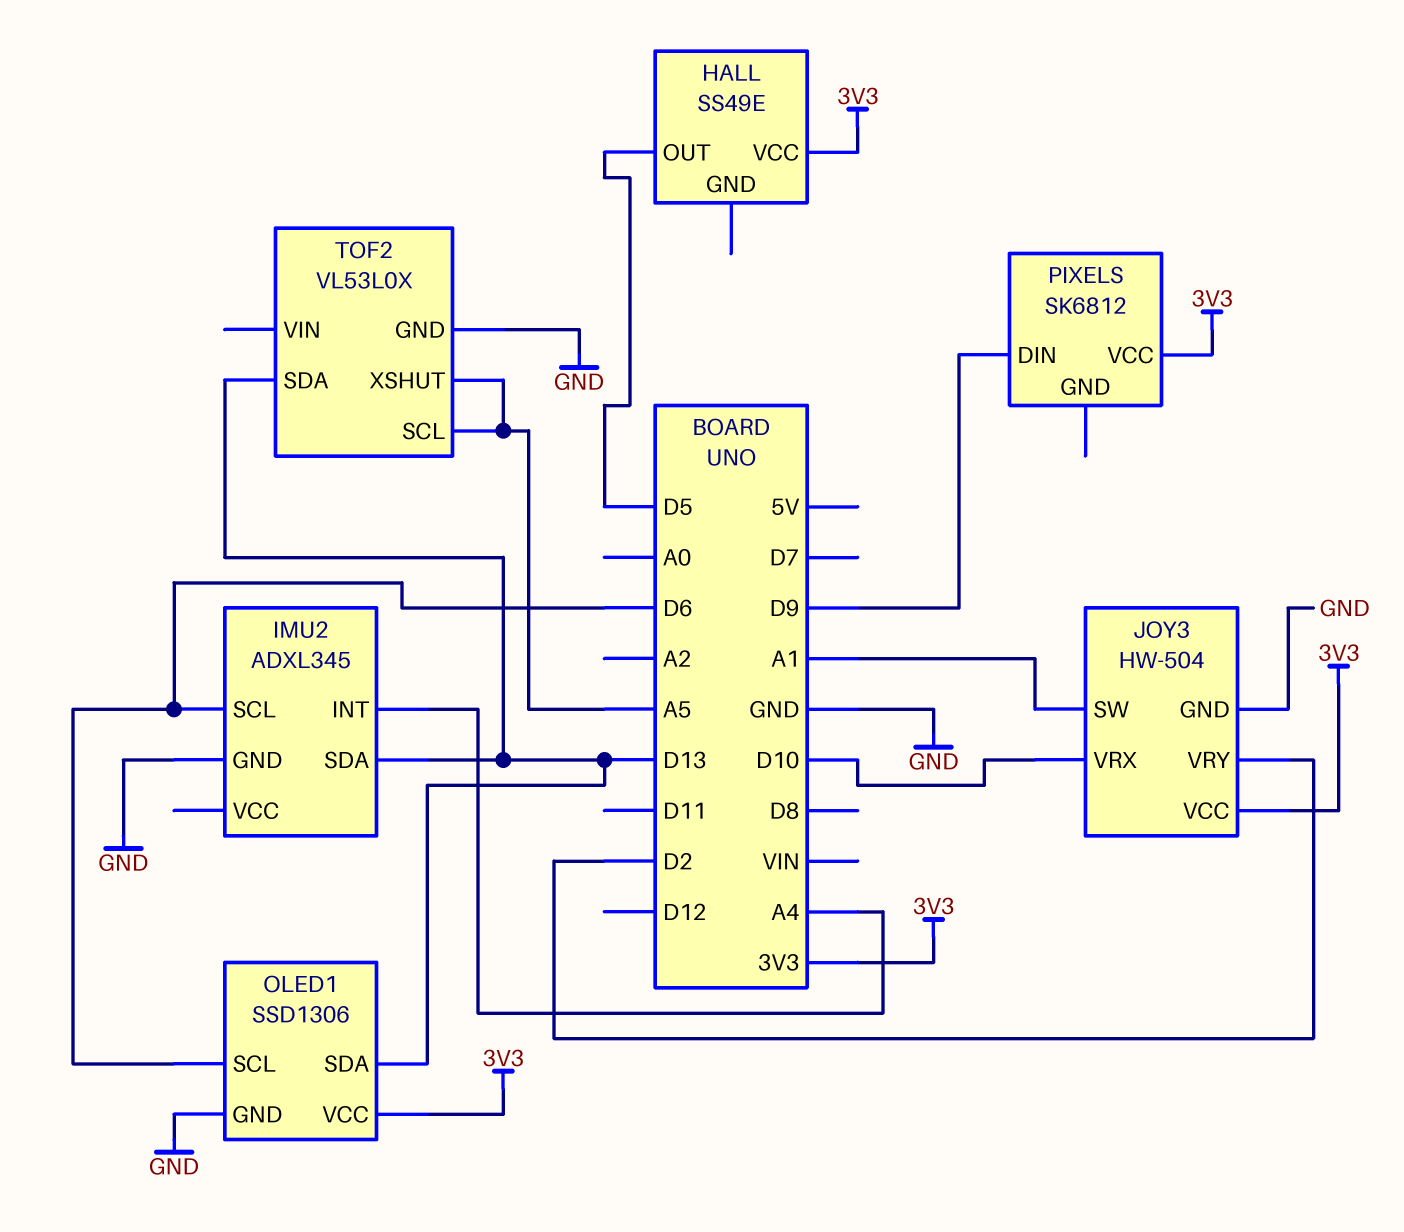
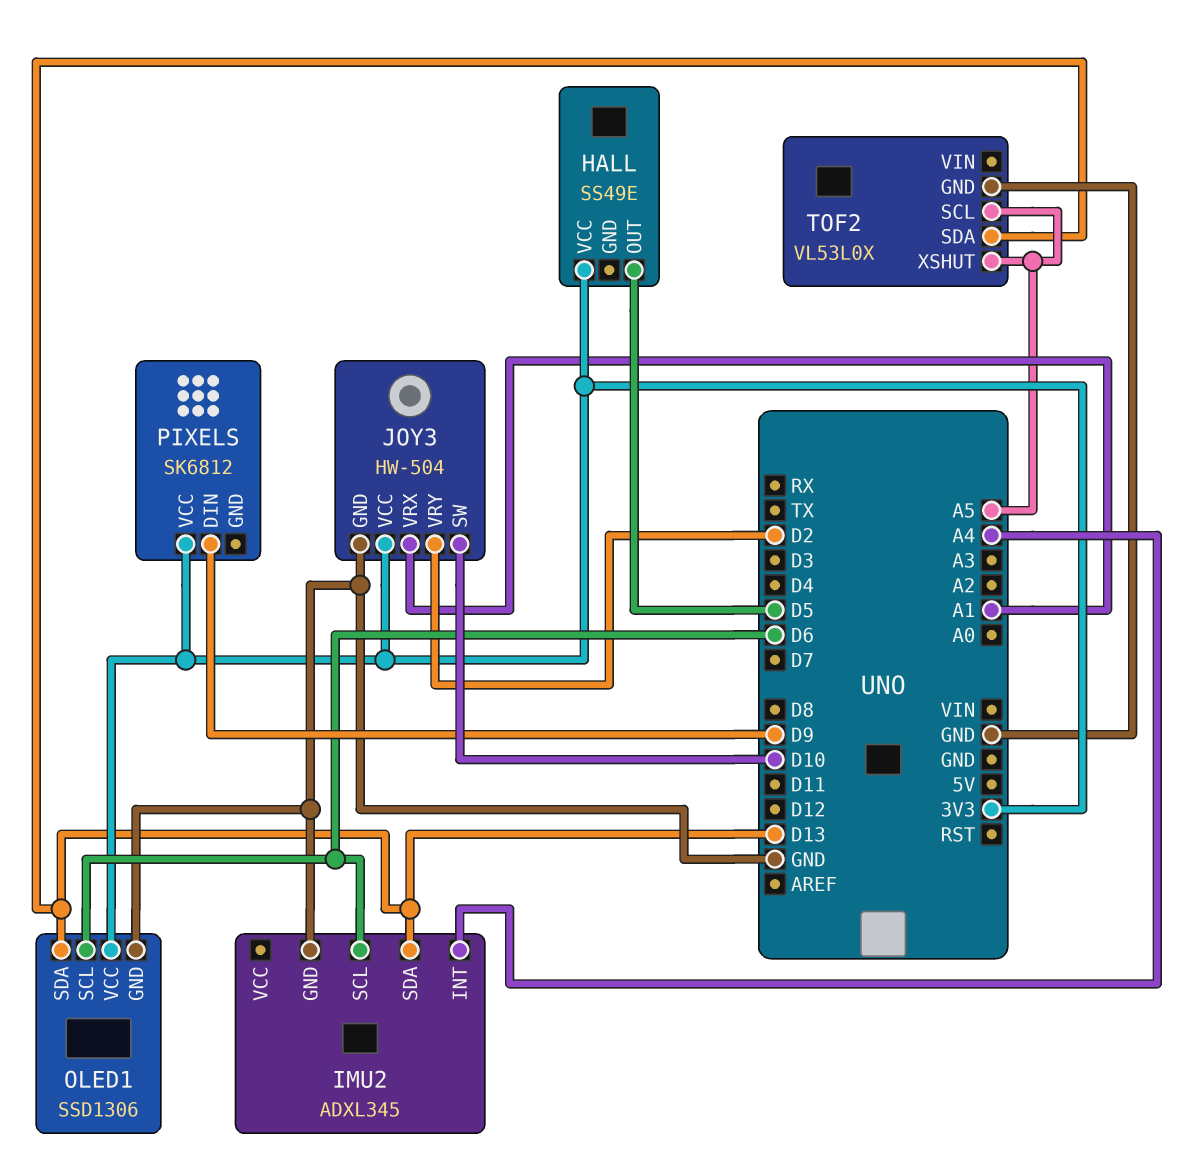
JOY3 pin SW: A1 -> D10
JOY3 pin VRX: D10 -> A1

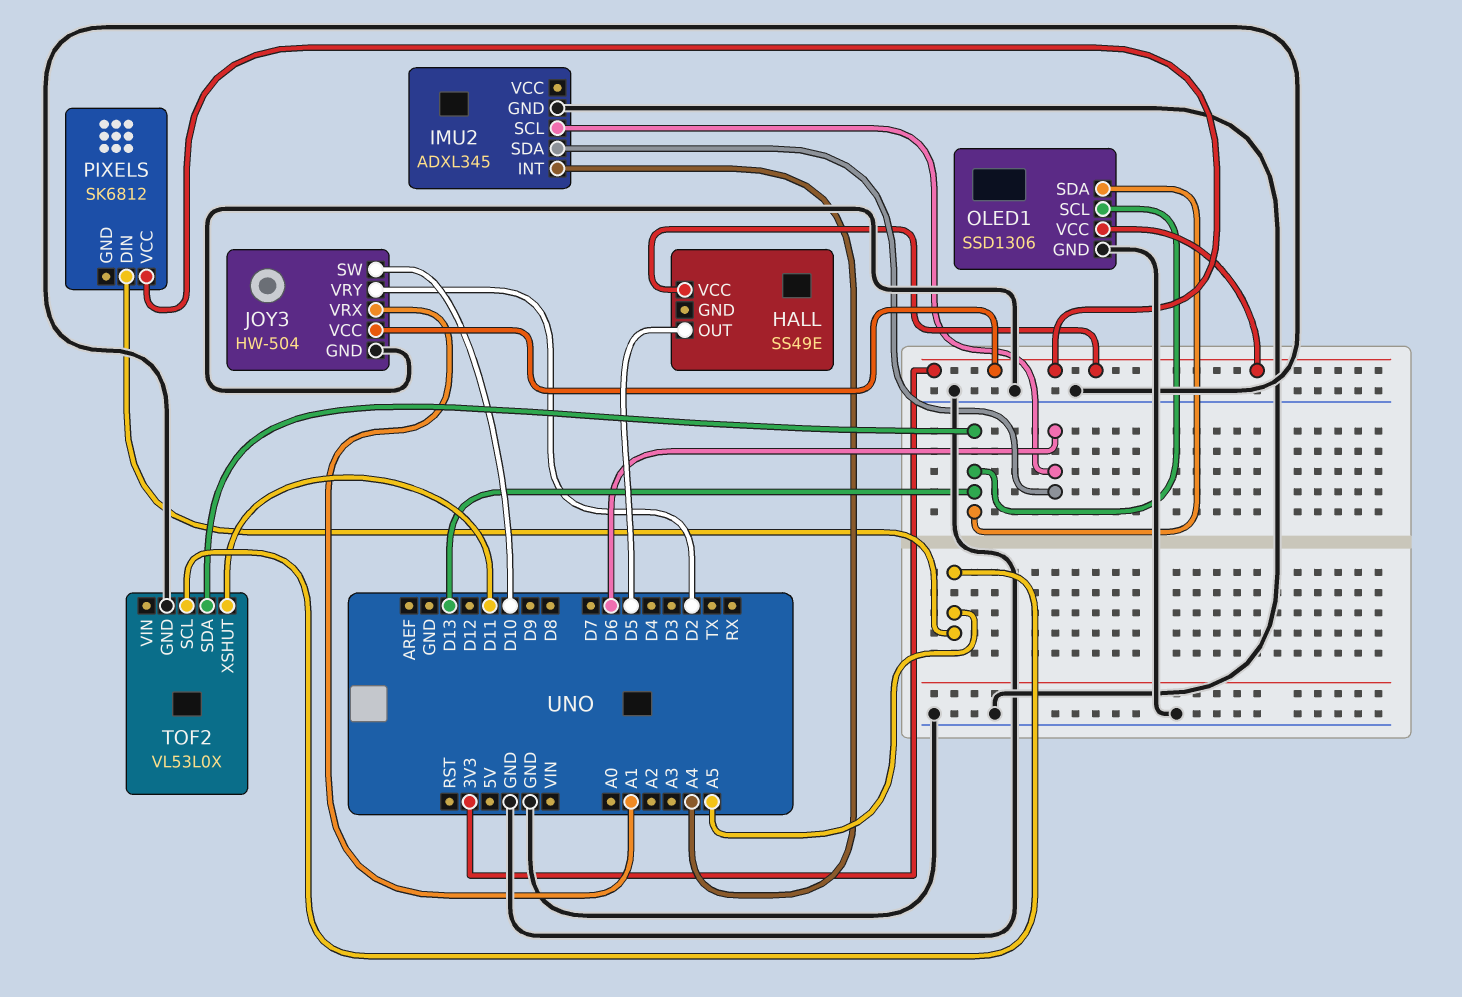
IMU2 pin SDA: D13 -> D6
OLED1 pin SCL: D6 -> D13
PIXELS pin DIN: D9 -> A5
TOF2 pin XSHUT: A5 -> D11

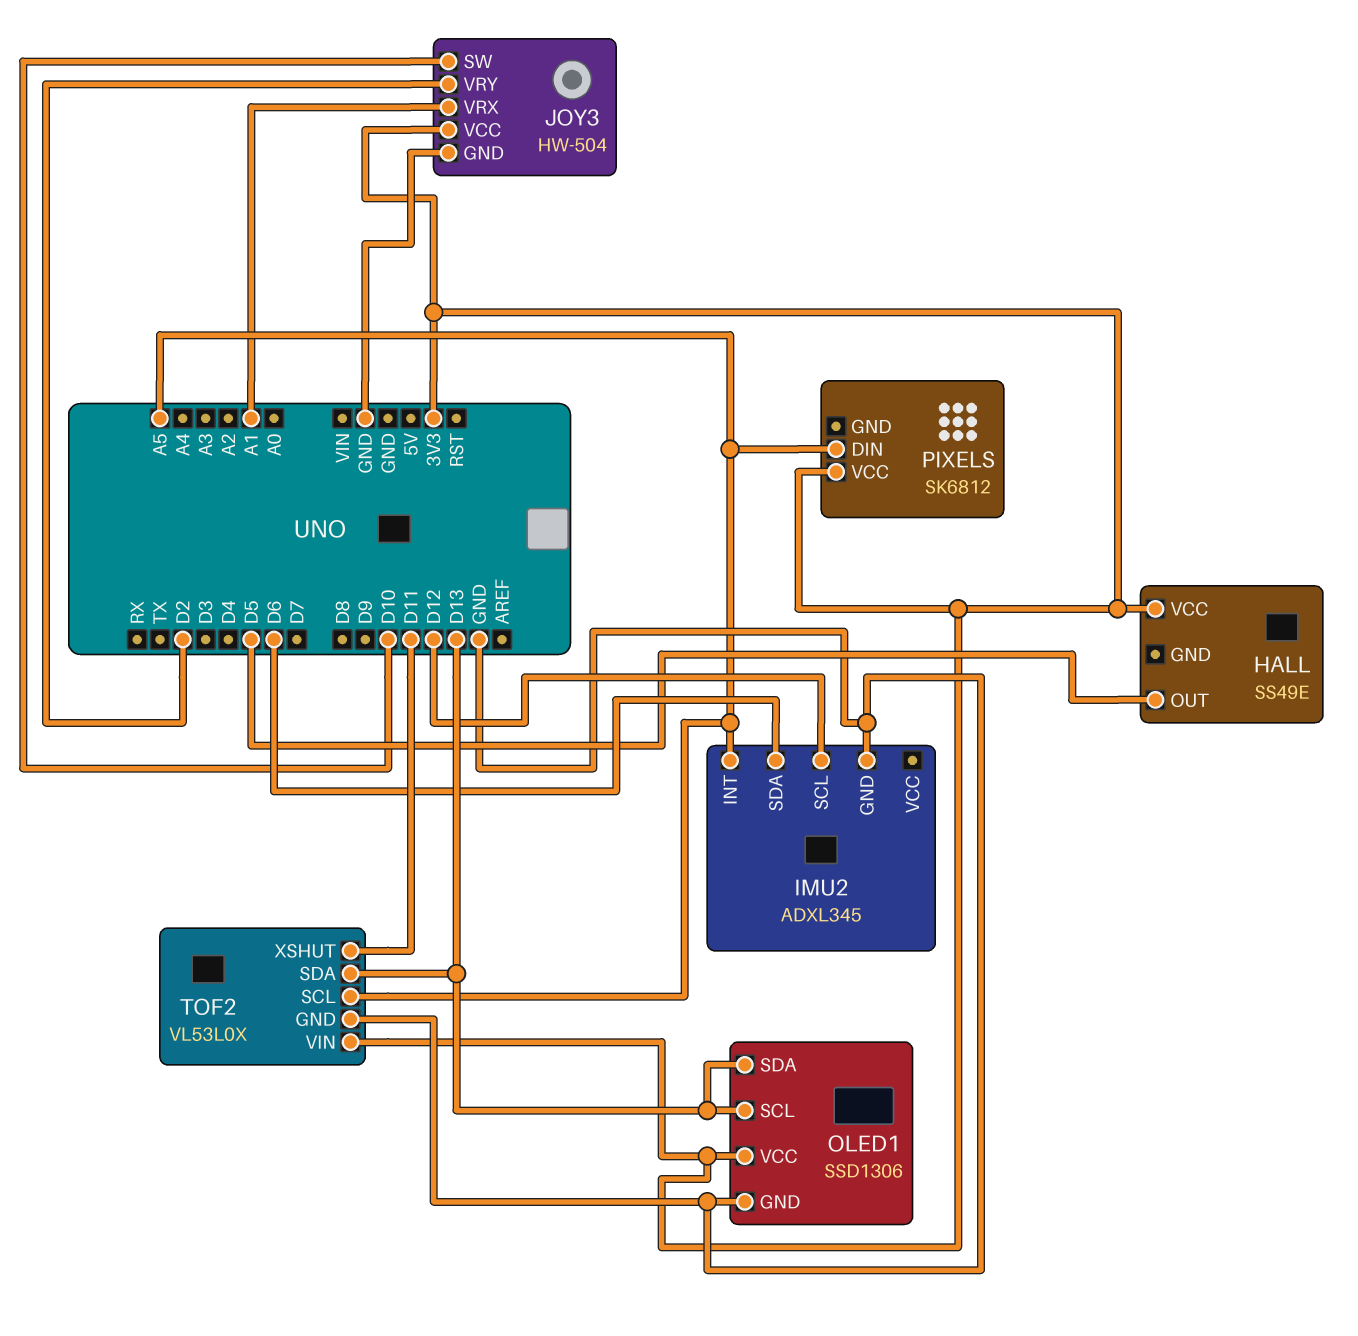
IMU2 pin INT: A4 -> A5
IMU2 pin SCL: D6 -> D12
TOF2 pin VIN: none -> 3V3

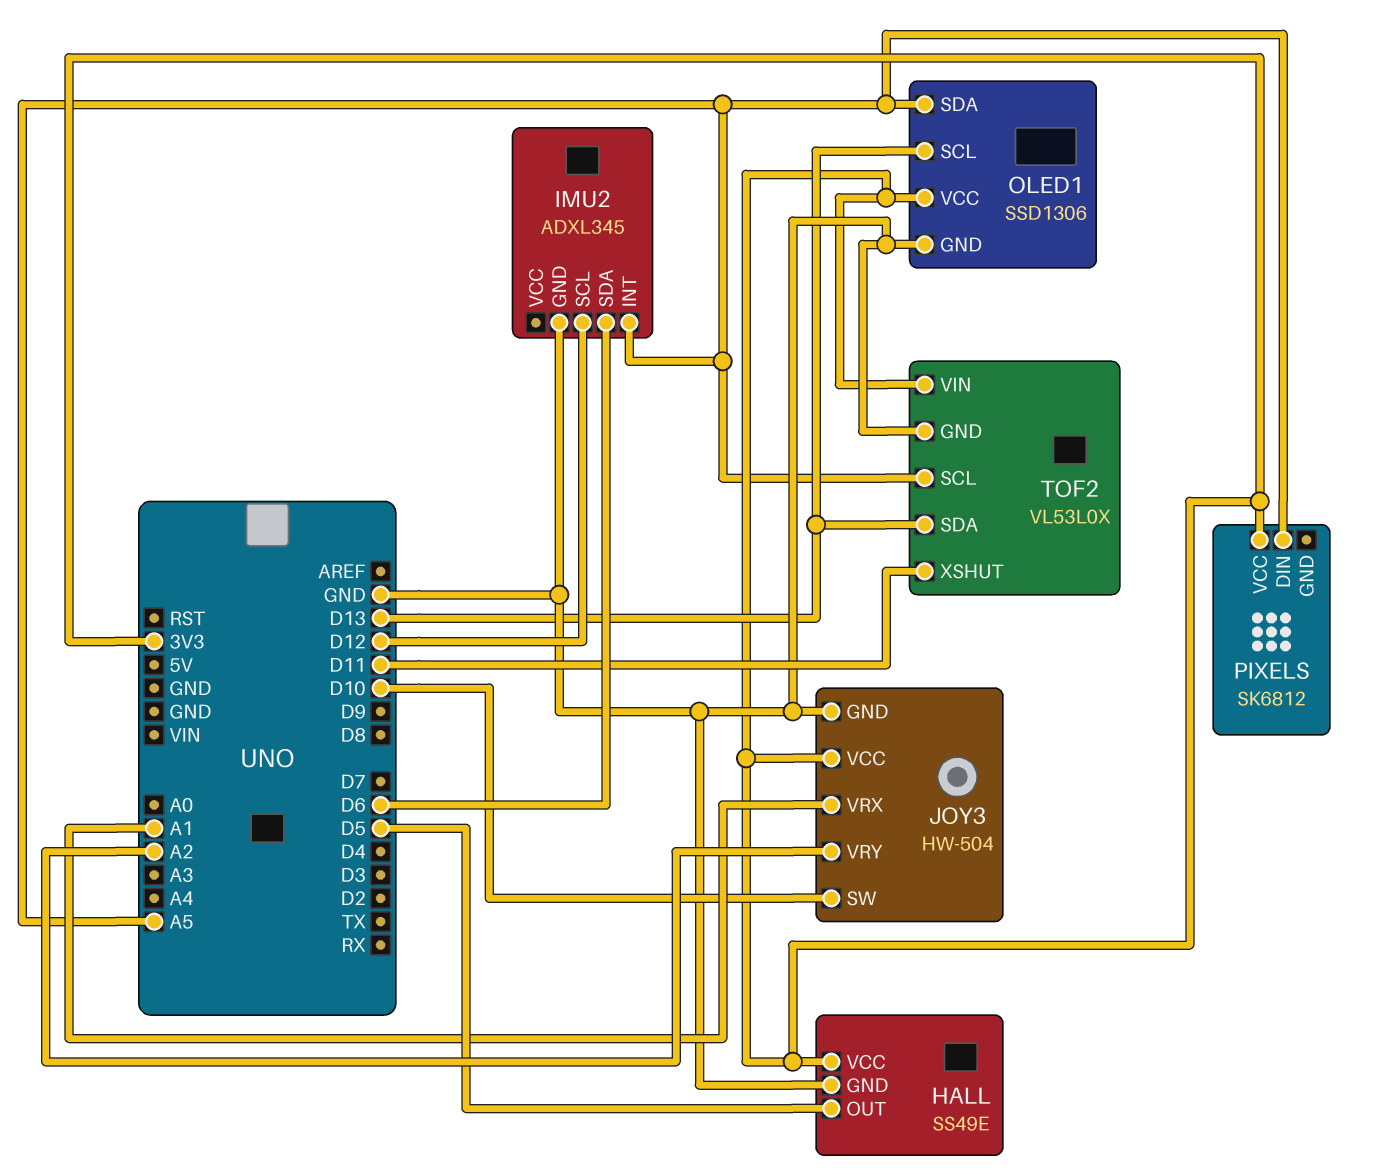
HALL pin GND: none -> GND
JOY3 pin VRY: D2 -> A2
OLED1 pin SDA: D13 -> A5

